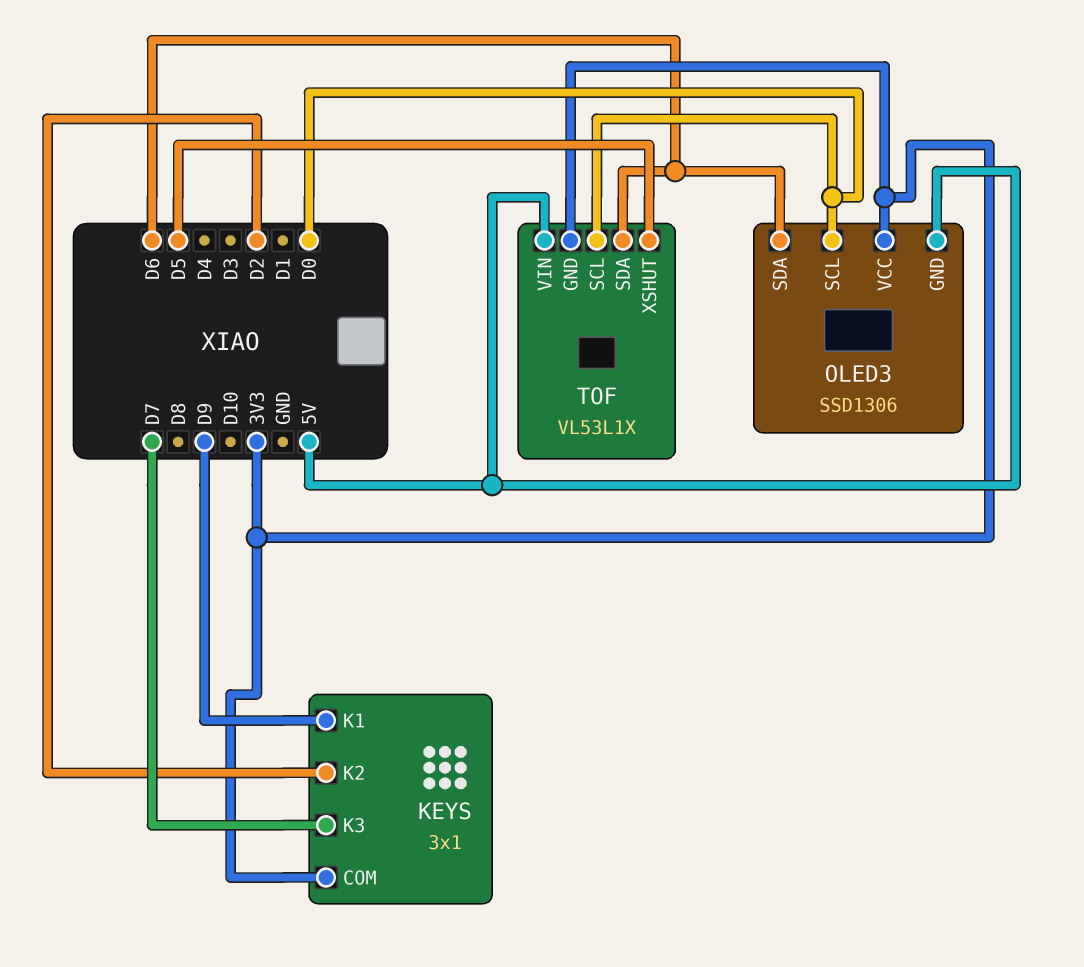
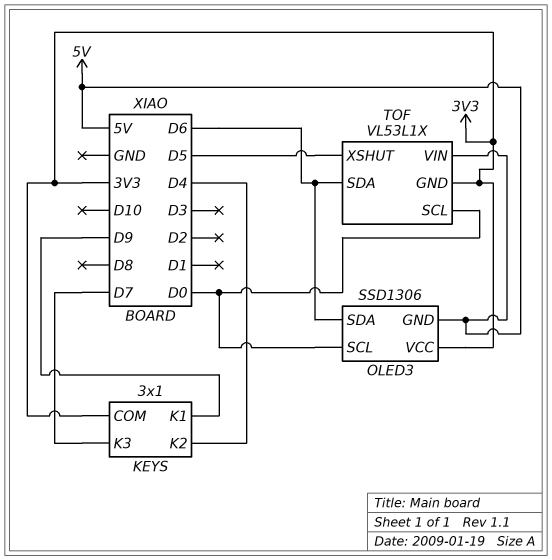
KEYS pin K2: D2 -> D4

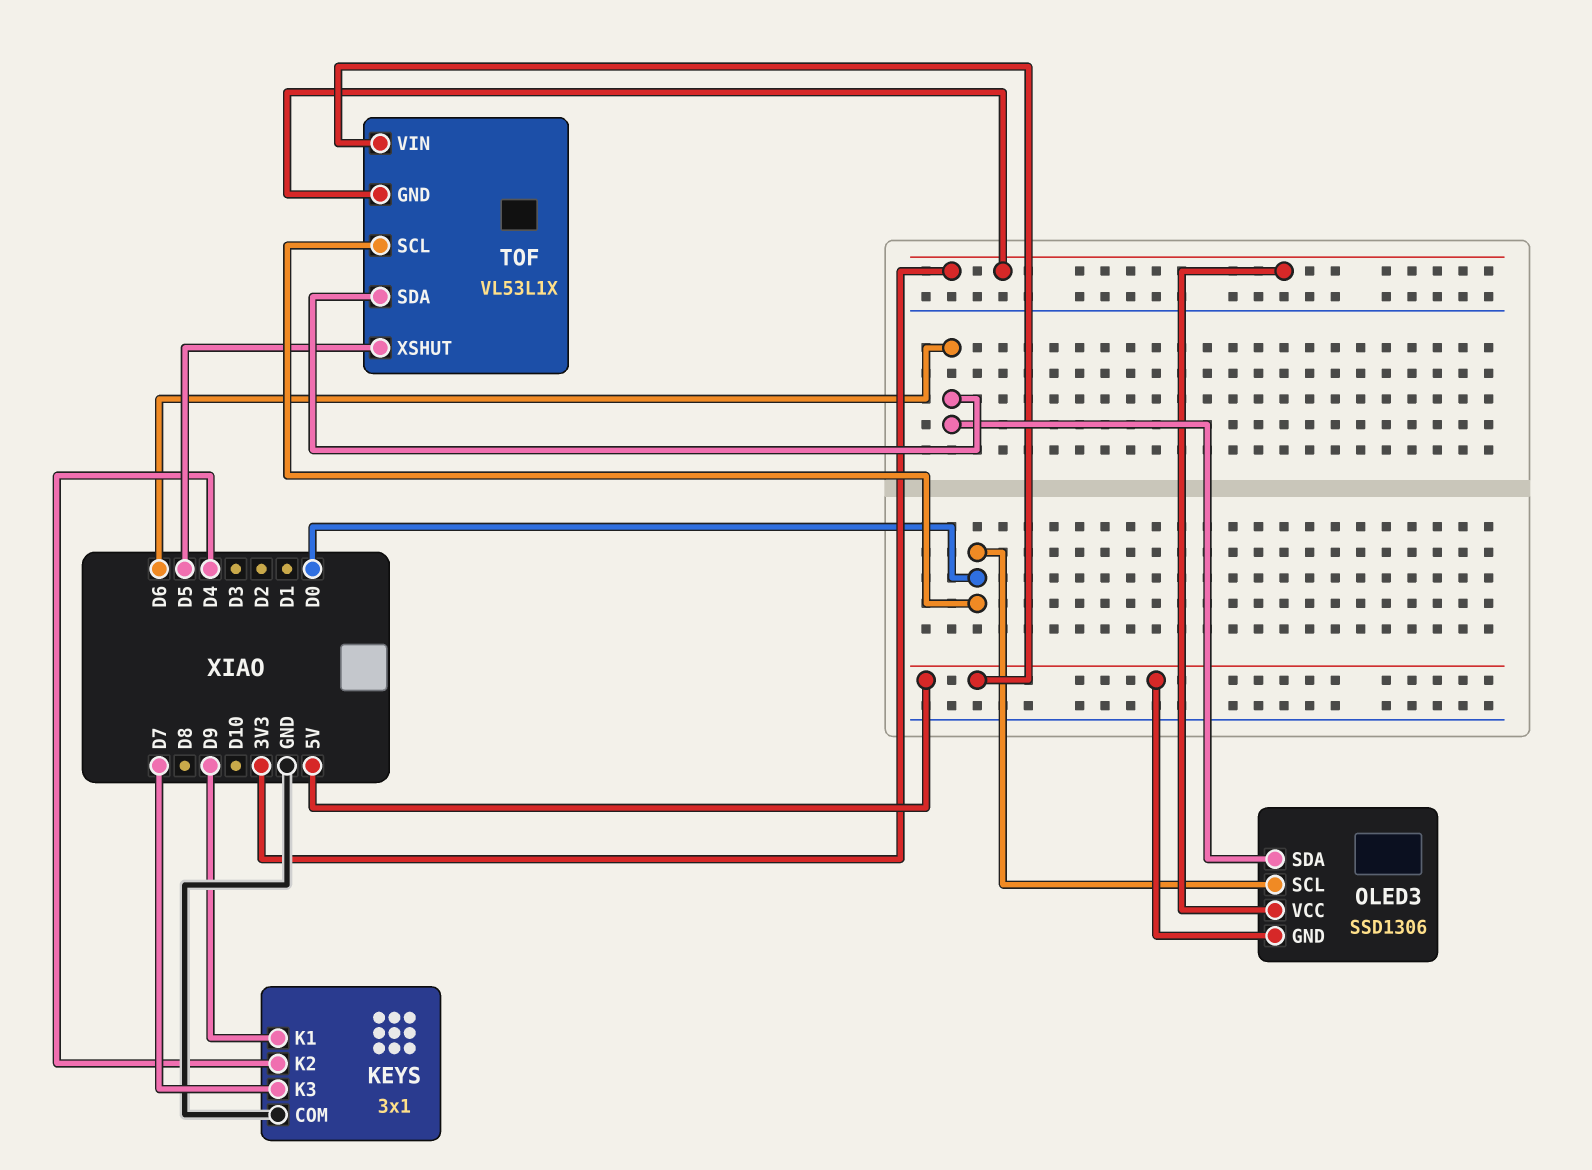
KEYS pin COM: 3V3 -> GND

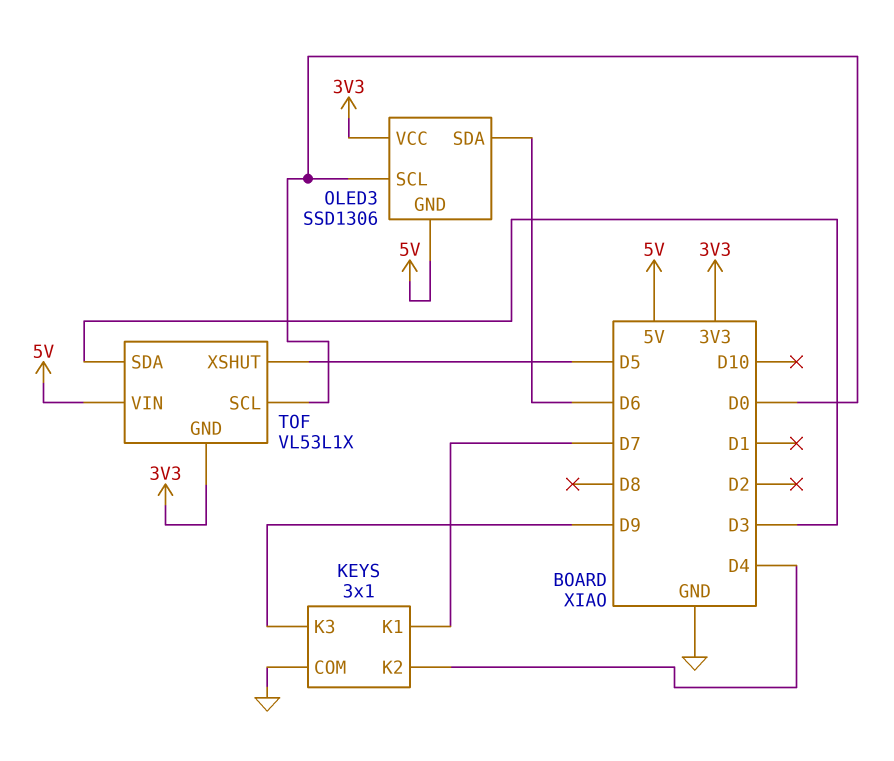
KEYS pin K1: D9 -> D7
KEYS pin K3: D7 -> D9
TOF pin SDA: D6 -> D3

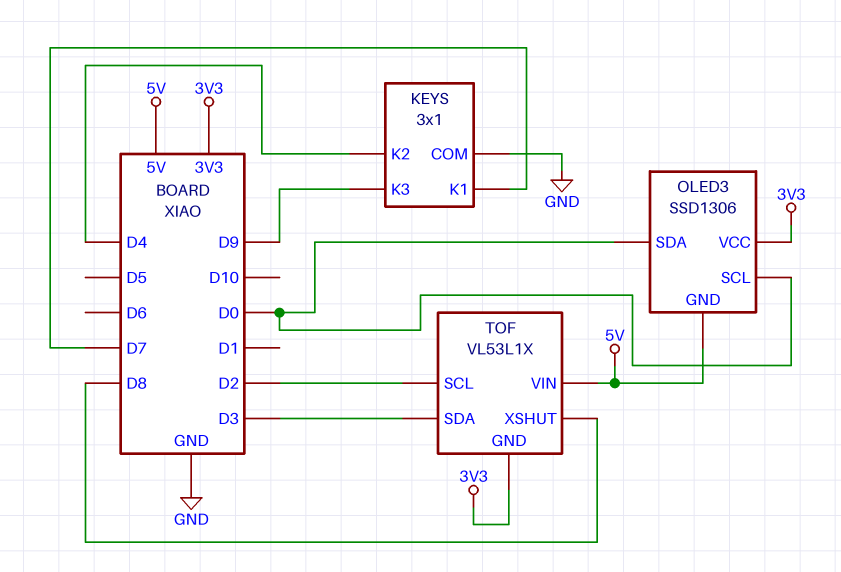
OLED3 pin SDA: D6 -> D0
TOF pin SCL: D0 -> D2
TOF pin XSHUT: D5 -> D8

